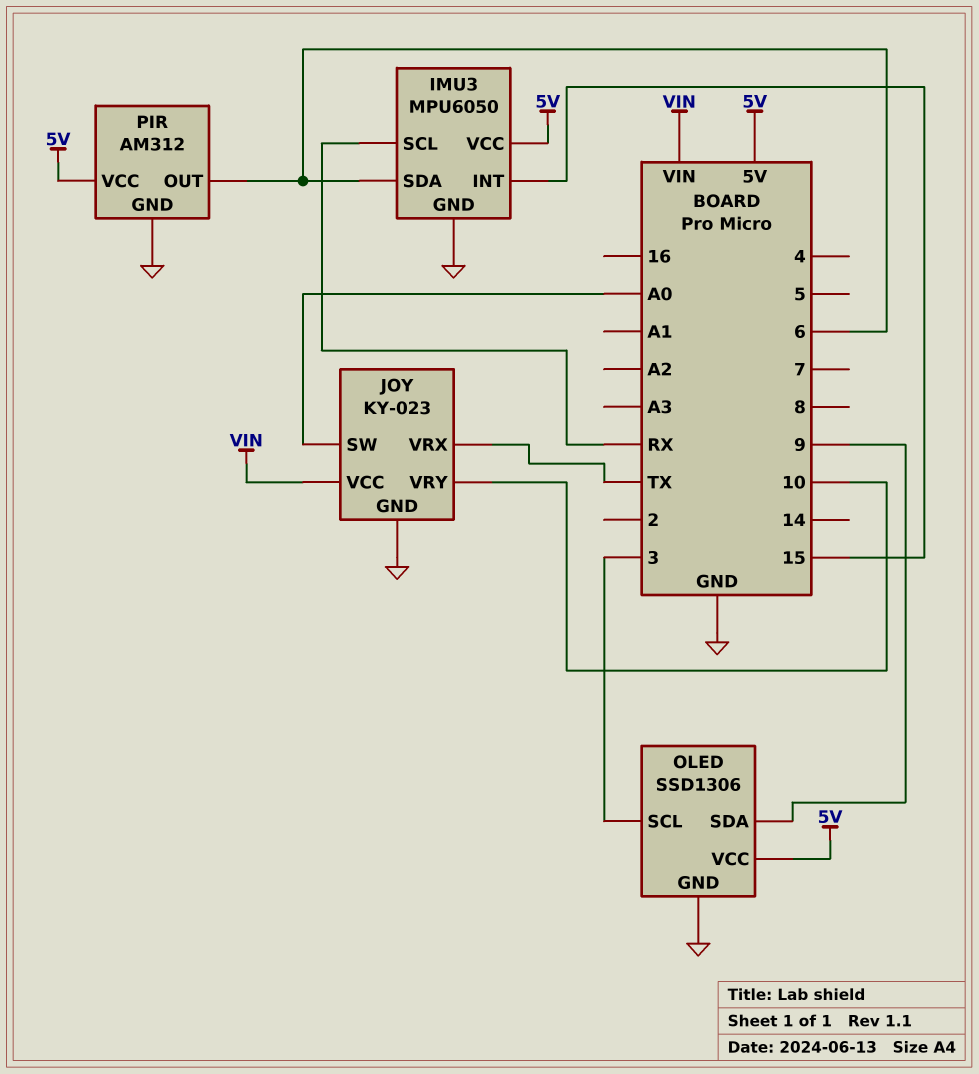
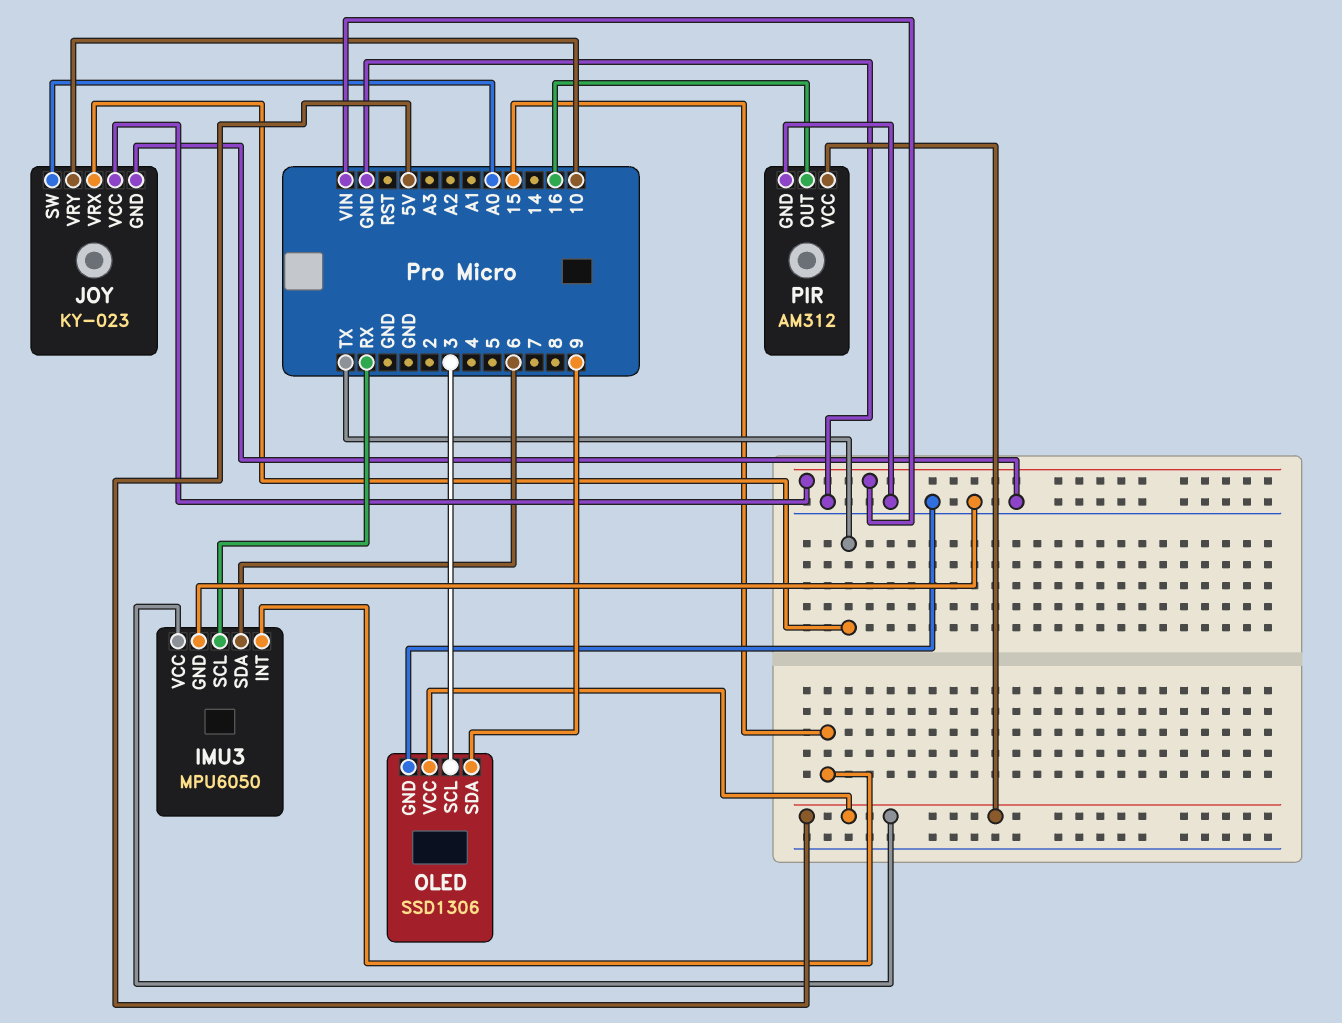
PIR pin OUT: 6 -> 16

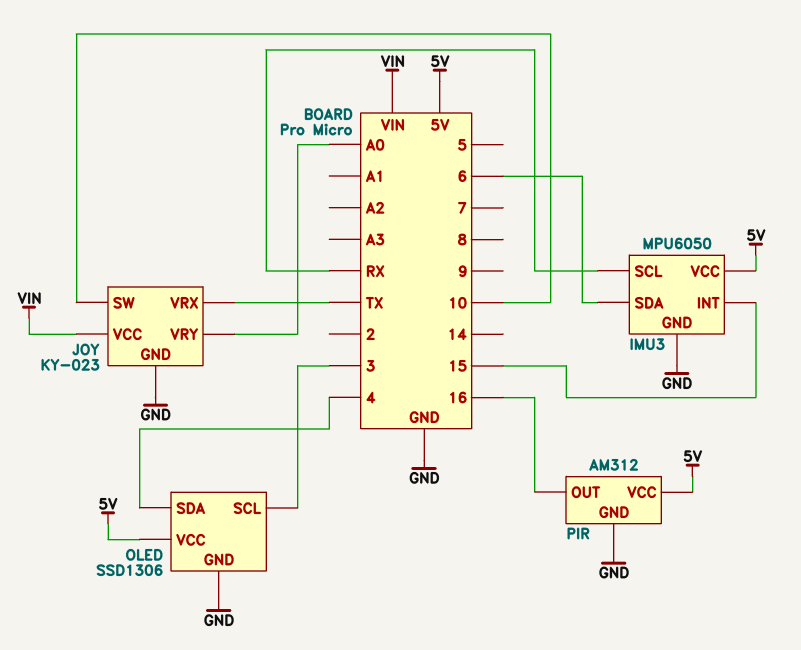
JOY pin SW: A0 -> 10
JOY pin VRY: 10 -> A0
OLED pin SDA: 9 -> 4

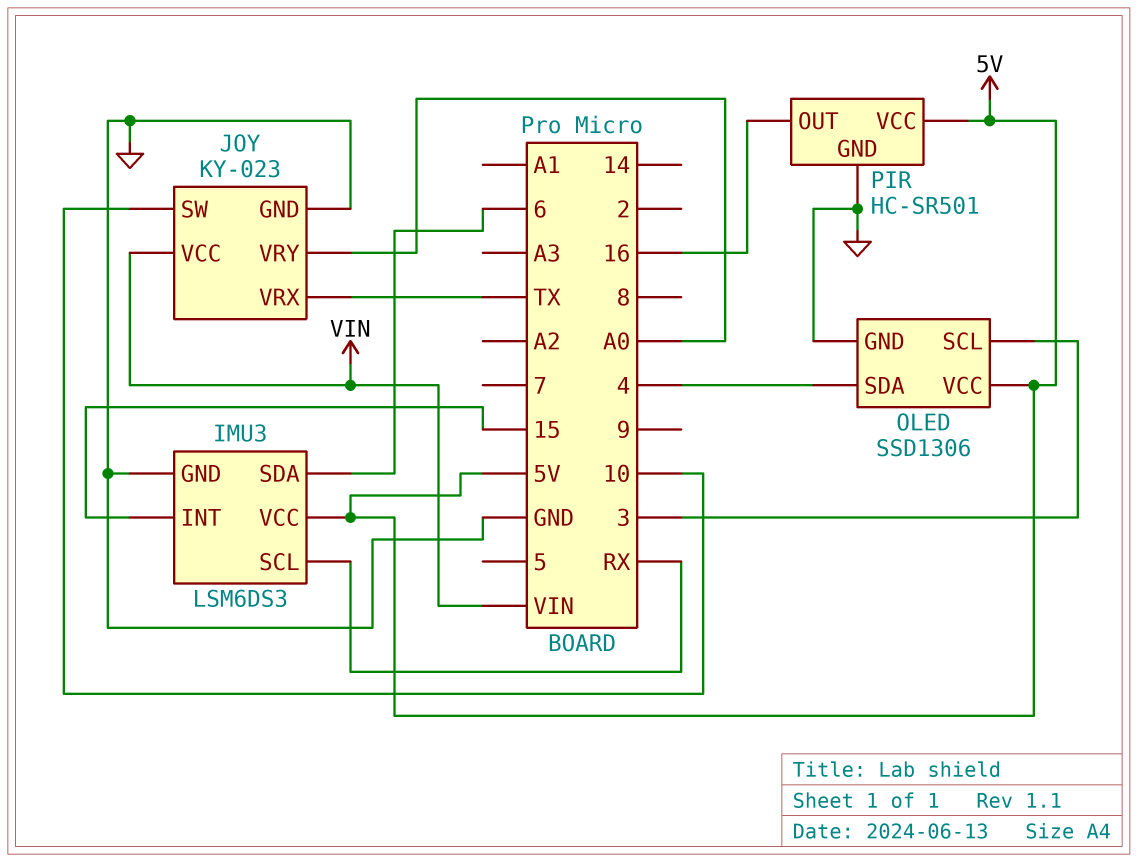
IMU3: MPU6050 -> LSM6DS3
PIR: AM312 -> HC-SR501

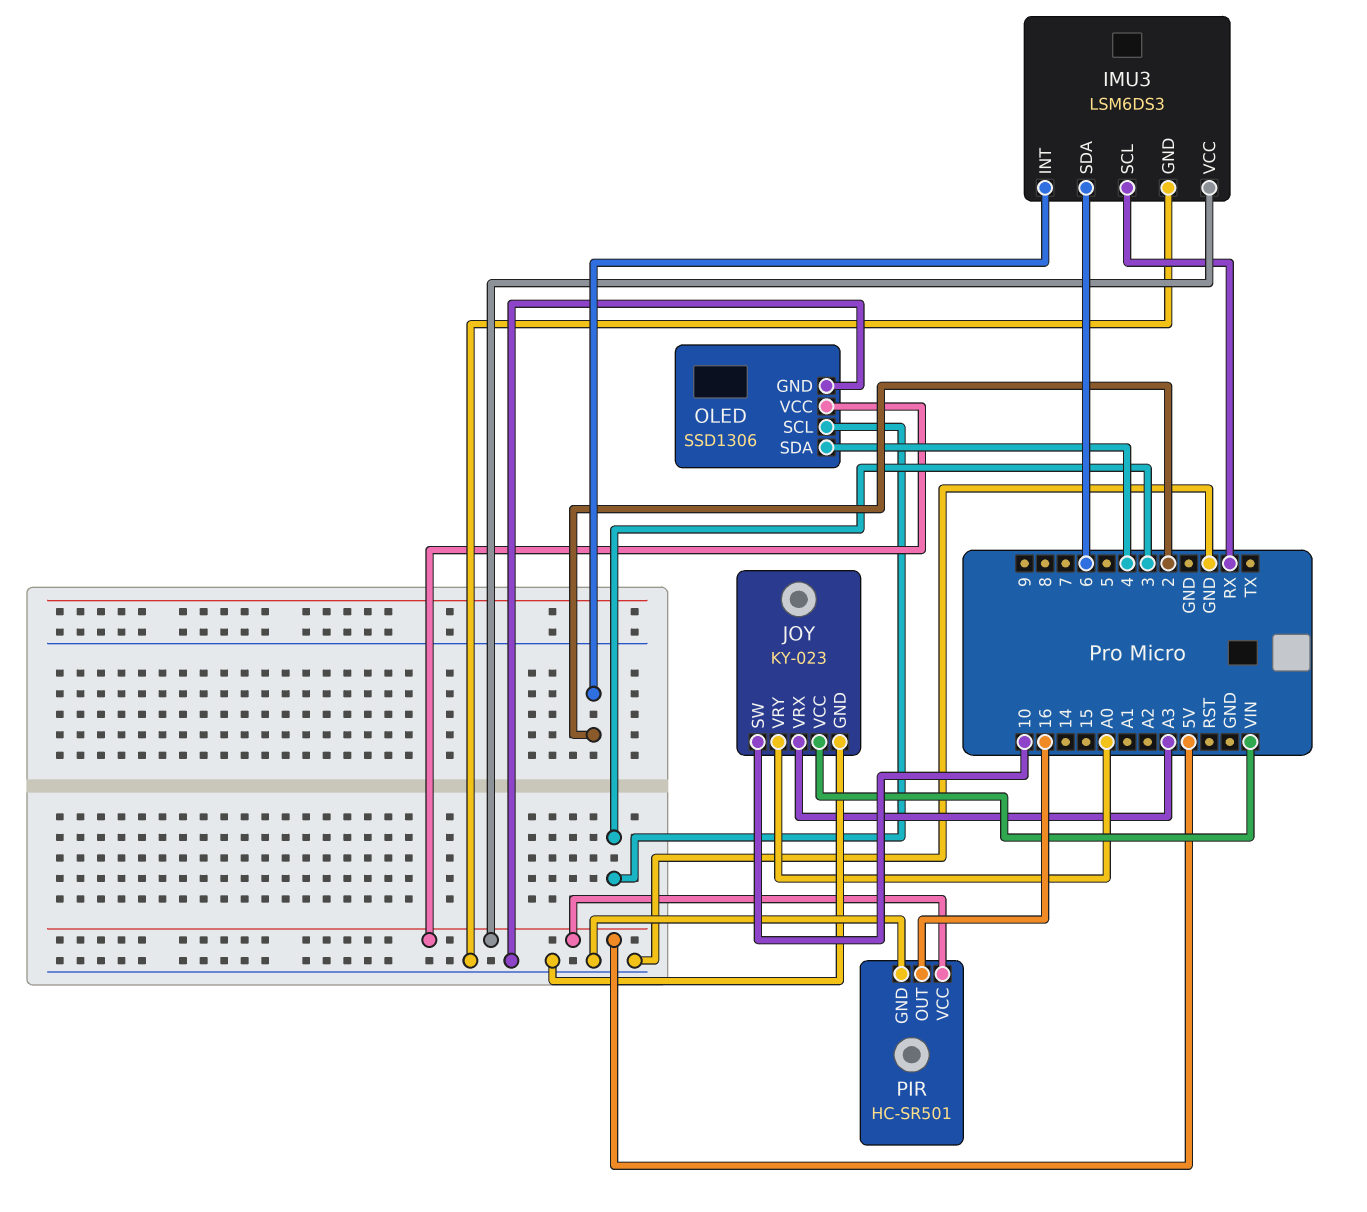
IMU3 pin INT: 15 -> 2
JOY pin VRX: TX -> A3

